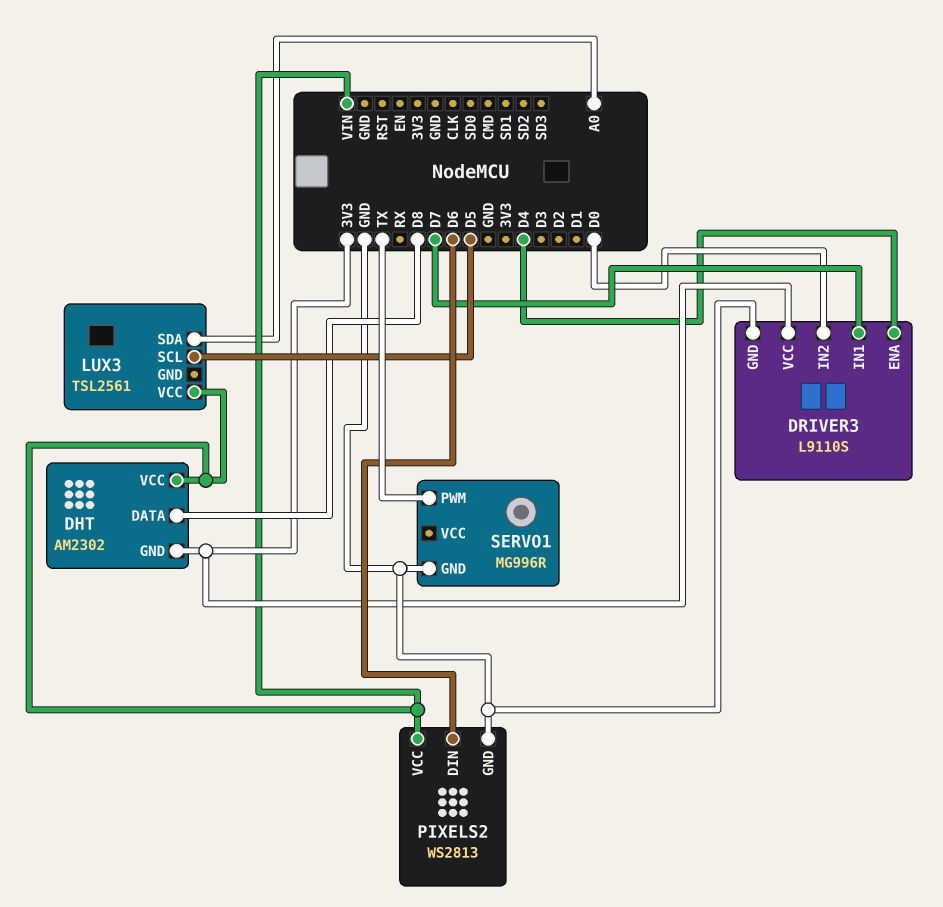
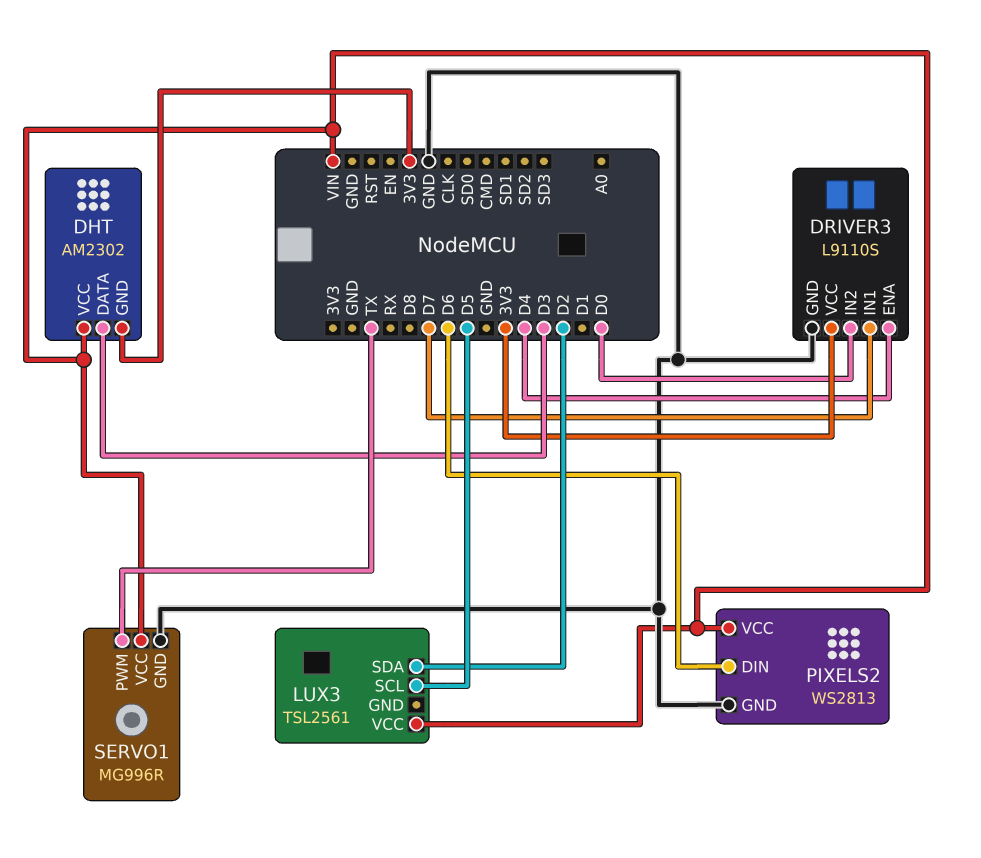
DHT pin DATA: D8 -> D3
LUX3 pin SDA: A0 -> D2
SERVO1 pin VCC: none -> VIN

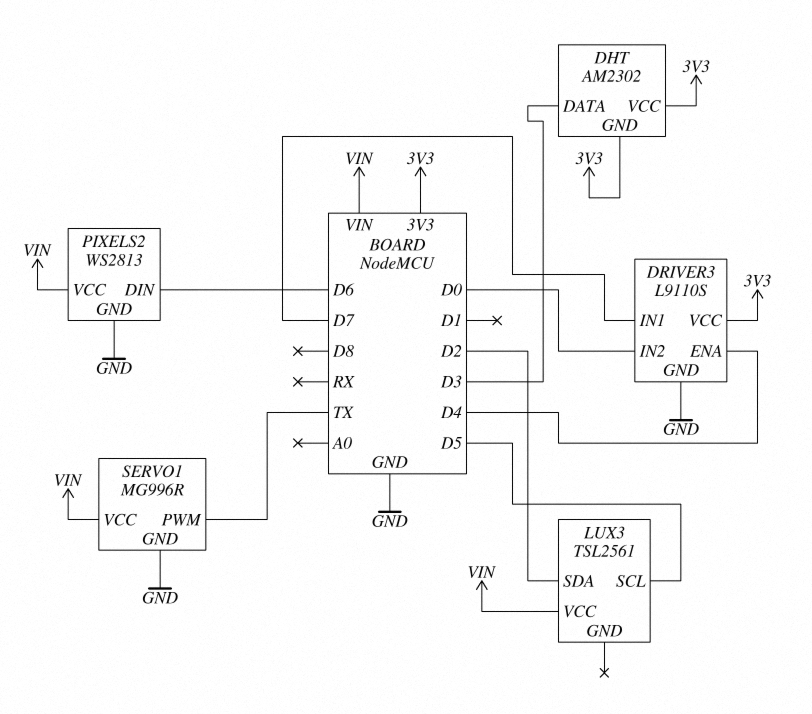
DHT pin VCC: VIN -> 3V3

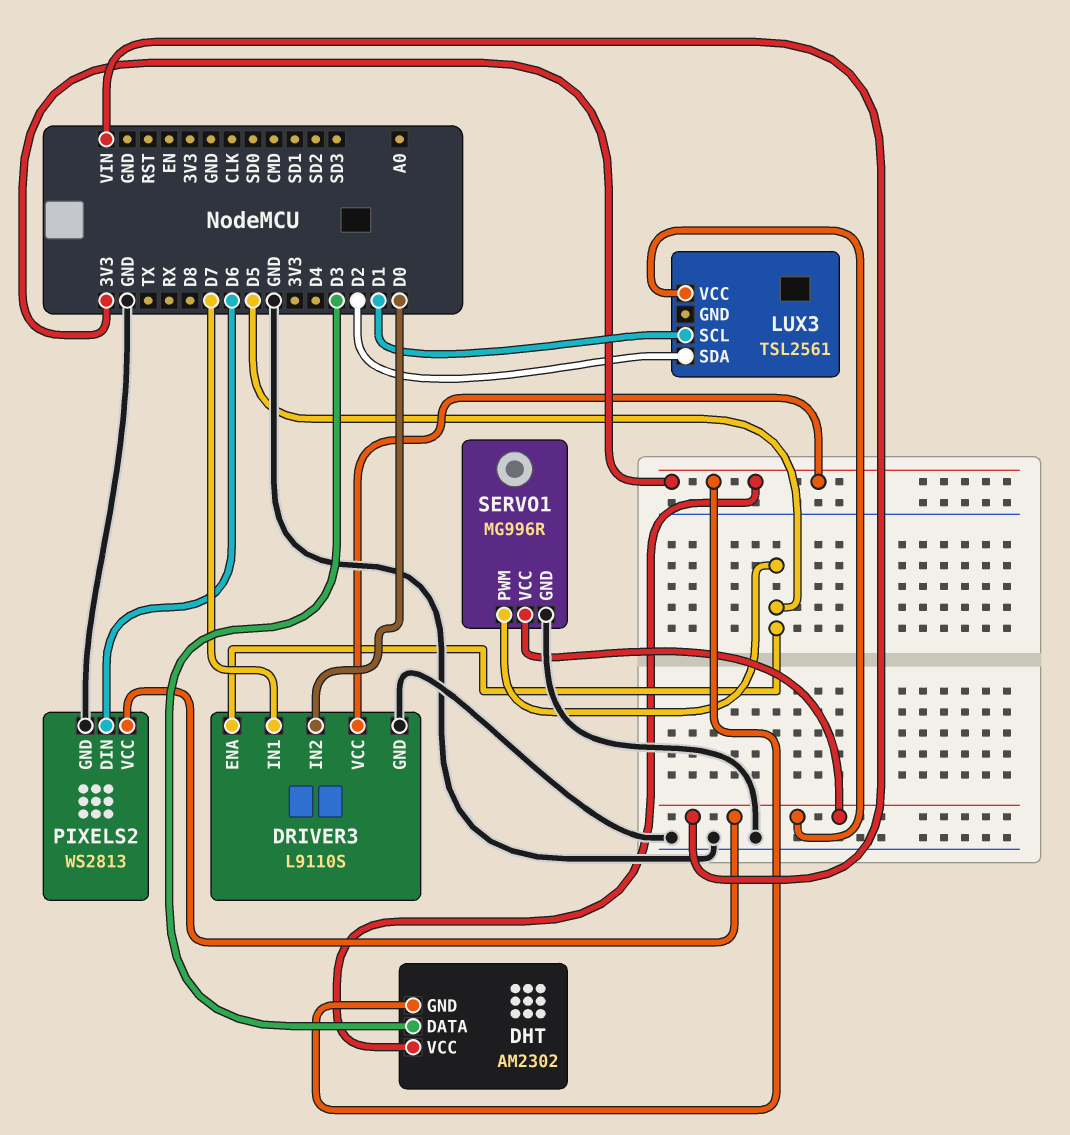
DRIVER3 pin ENA: D4 -> D5
LUX3 pin SCL: D5 -> D1
SERVO1 pin PWM: TX -> D5

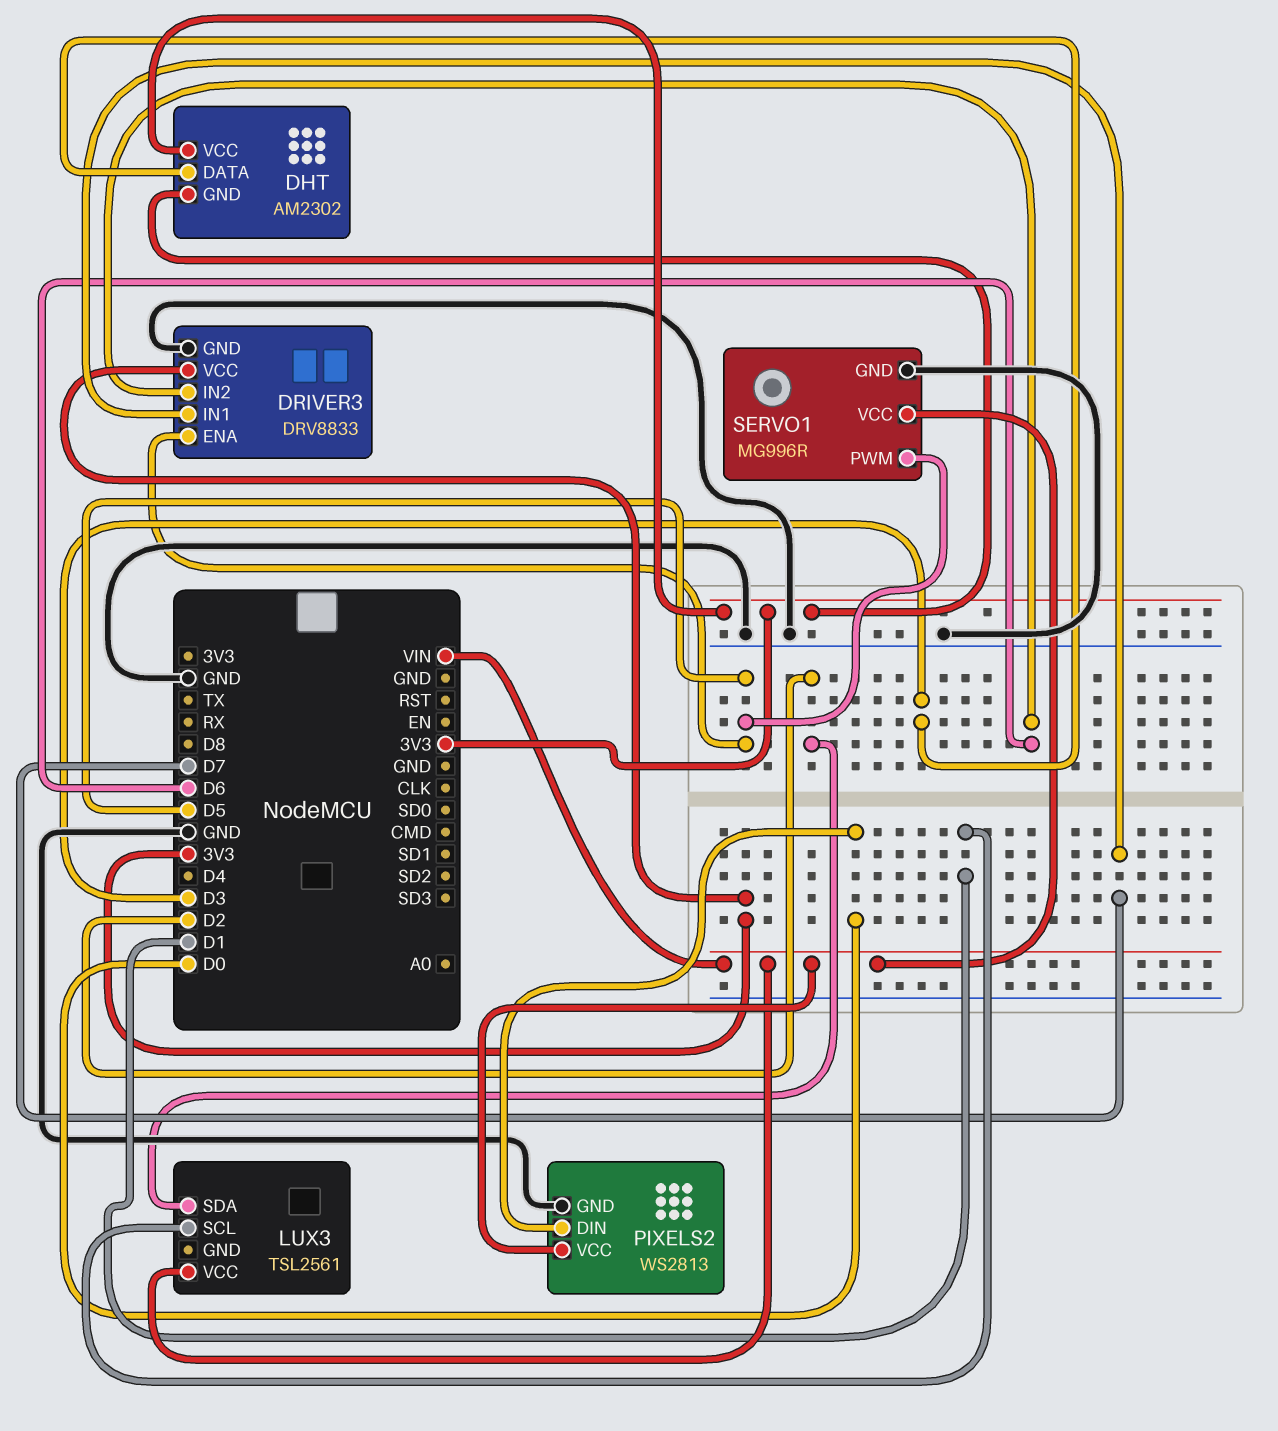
DRIVER3: L9110S -> DRV8833
DRIVER3 pin IN2: D0 -> D6
PIXELS2 pin DIN: D6 -> D0

